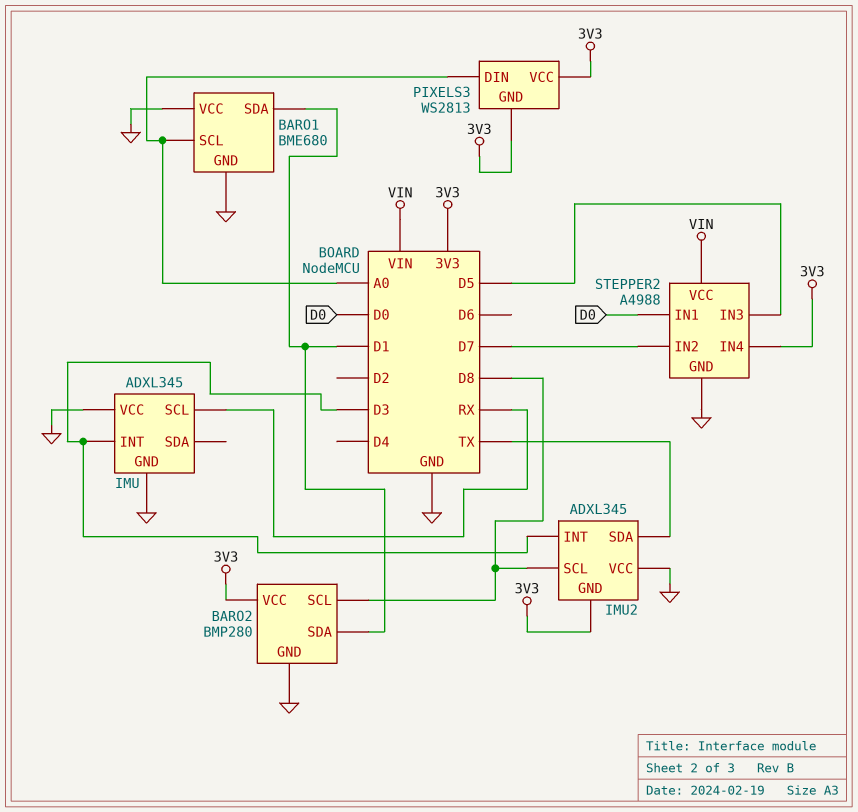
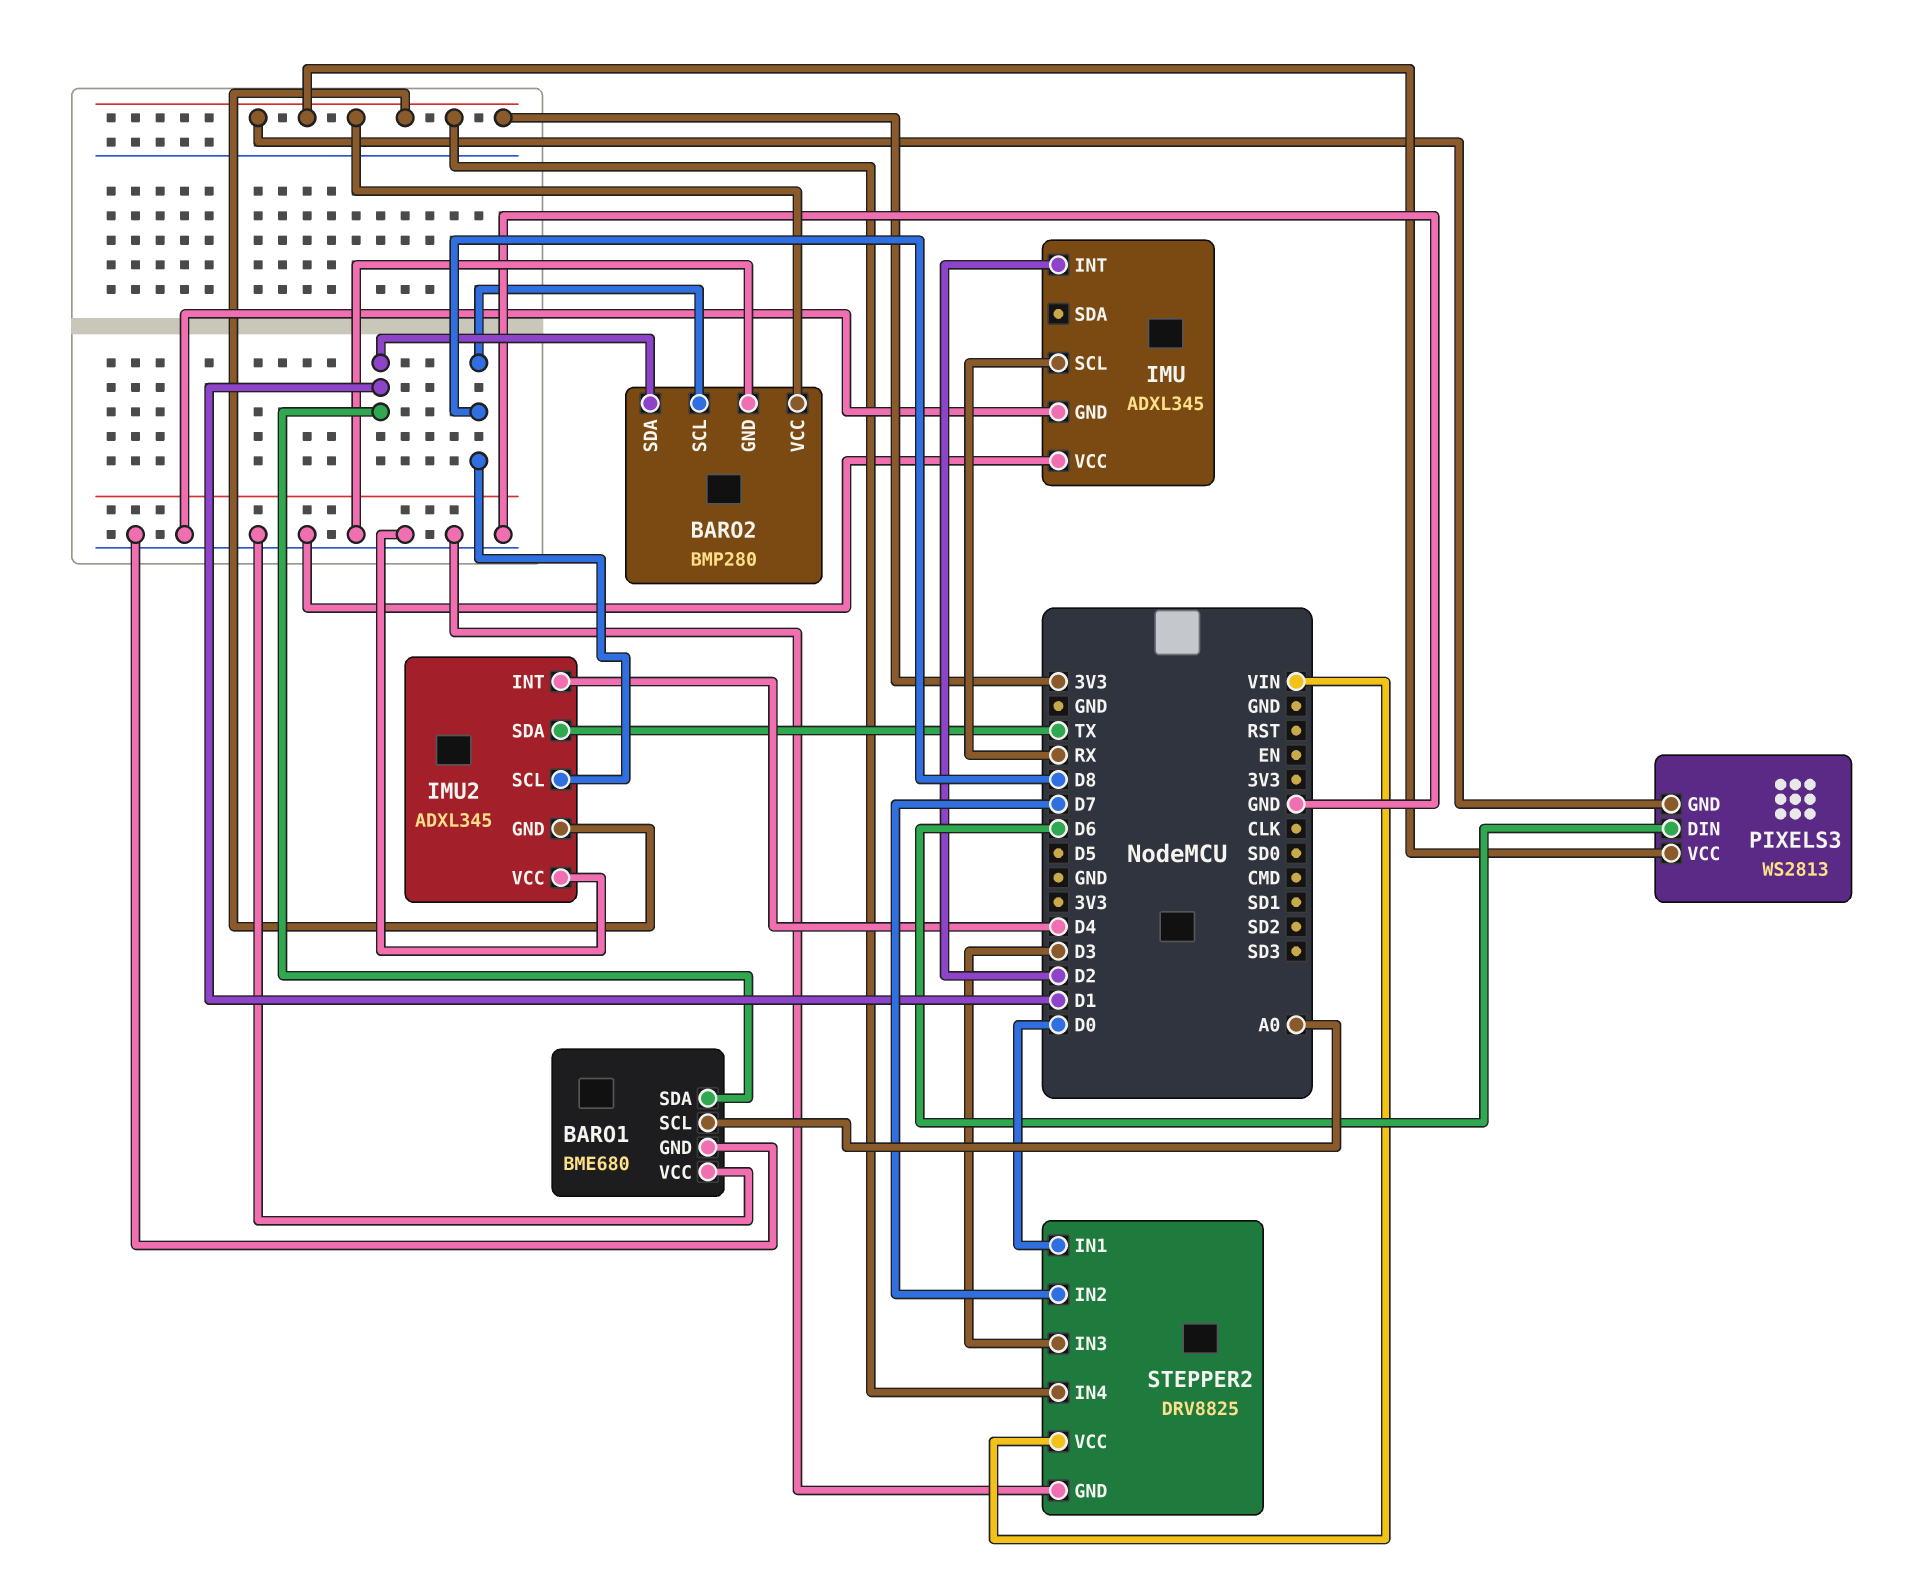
IMU pin INT: D3 -> D2
IMU2 pin INT: D3 -> D4
PIXELS3 pin DIN: A0 -> D6
STEPPER2: A4988 -> DRV8825
STEPPER2 pin IN3: D5 -> D3

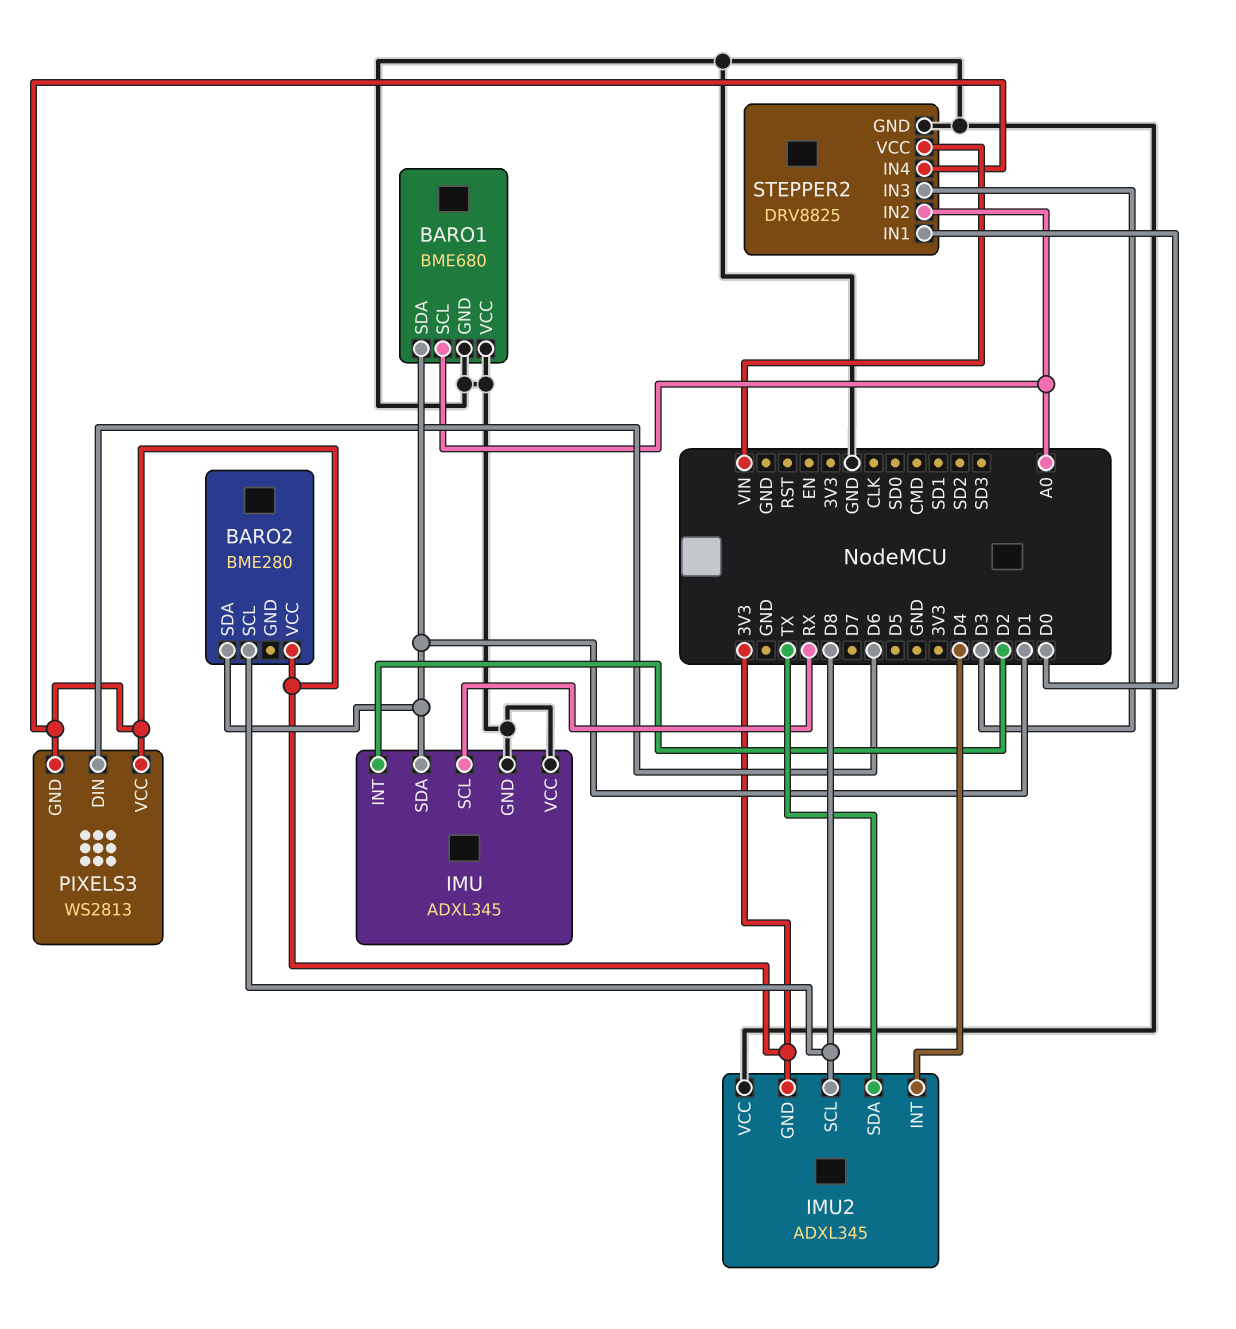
BARO2: BMP280 -> BME280
BARO2 pin GND: GND -> none
IMU pin SDA: none -> D1
STEPPER2 pin IN2: D7 -> A0

